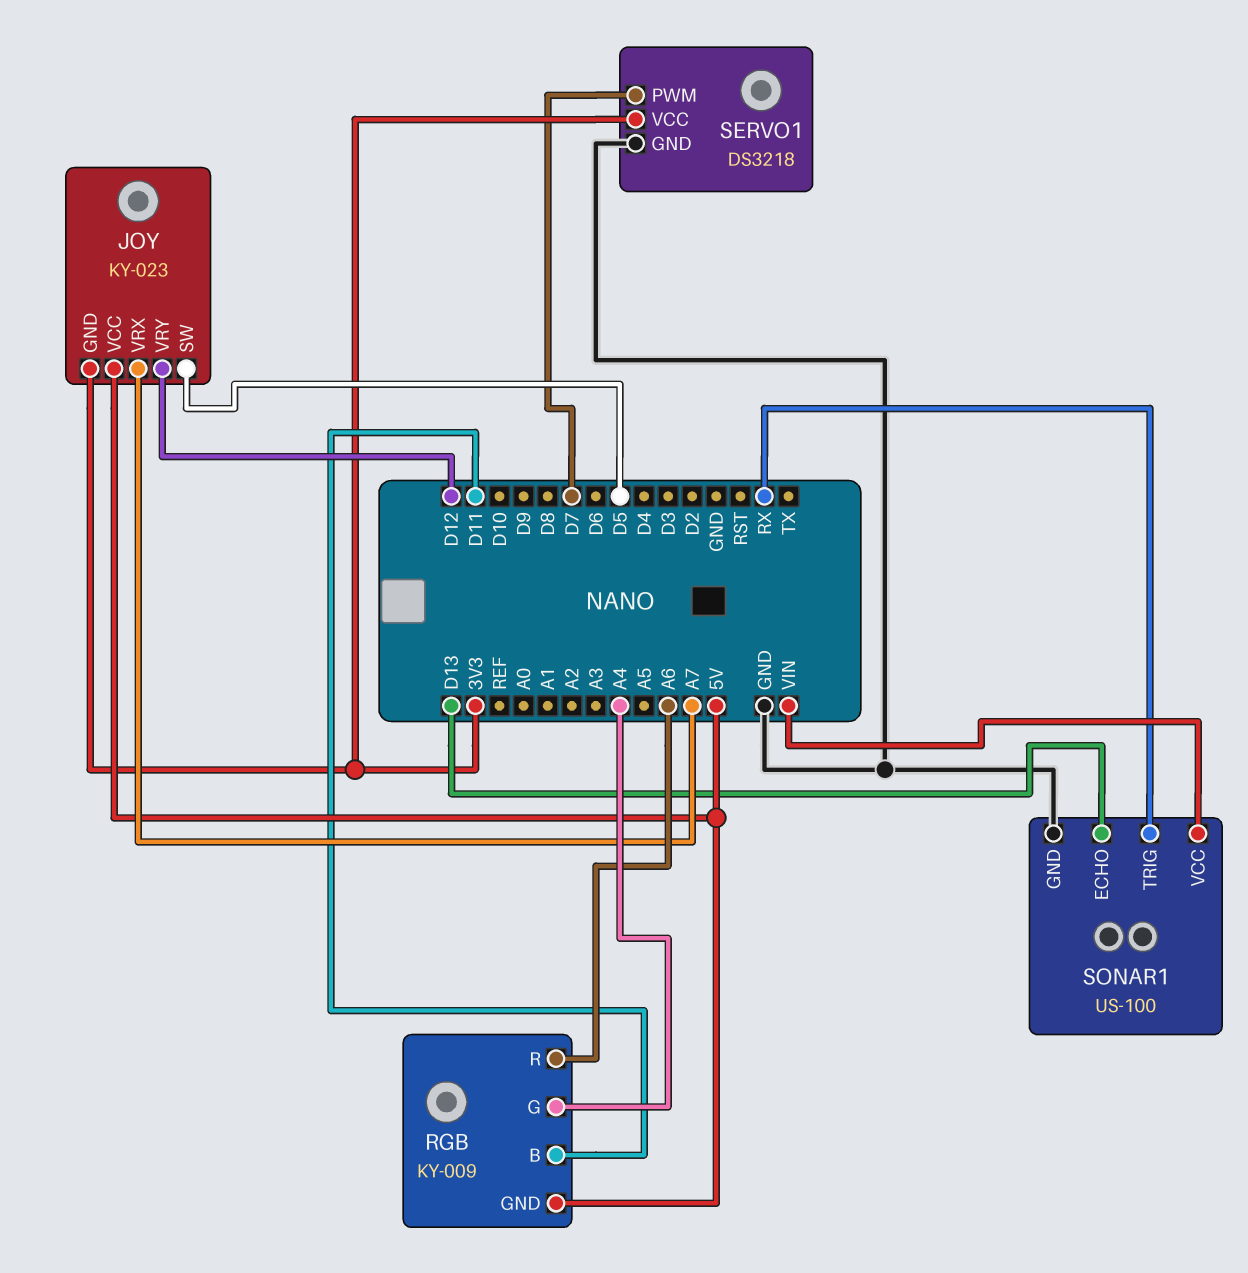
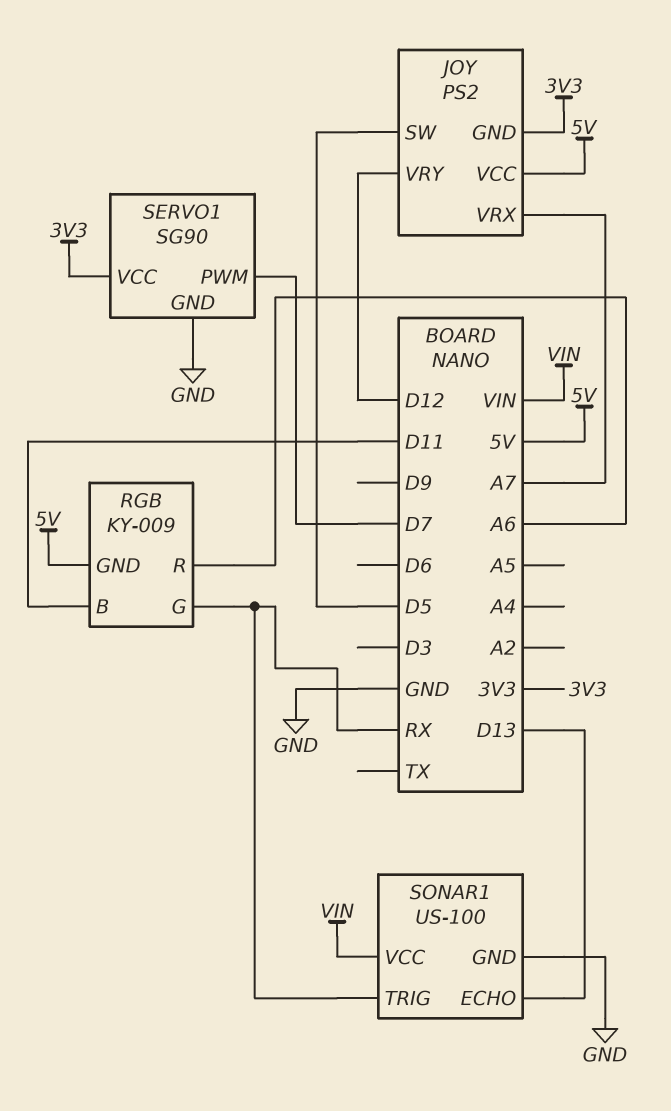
JOY: KY-023 -> PS2
RGB pin G: A4 -> RX
SERVO1: DS3218 -> SG90

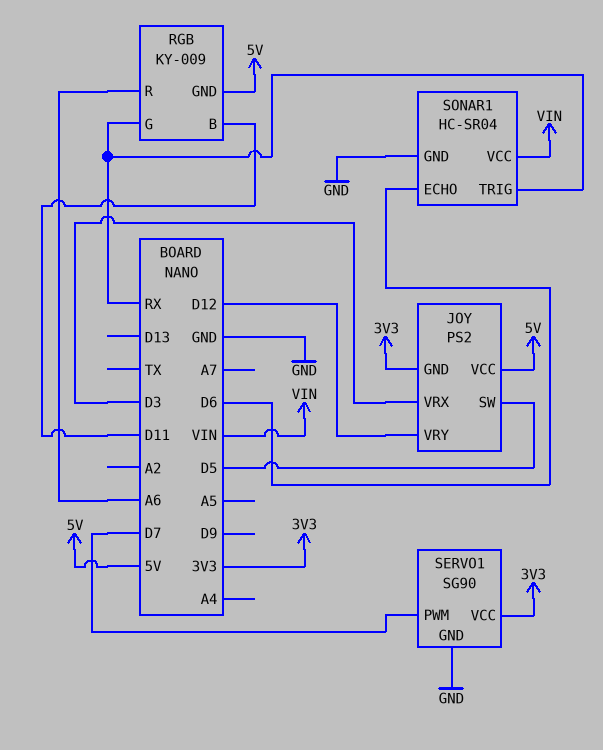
JOY pin VRX: A7 -> D3
SONAR1: US-100 -> HC-SR04
SONAR1 pin ECHO: D13 -> D6

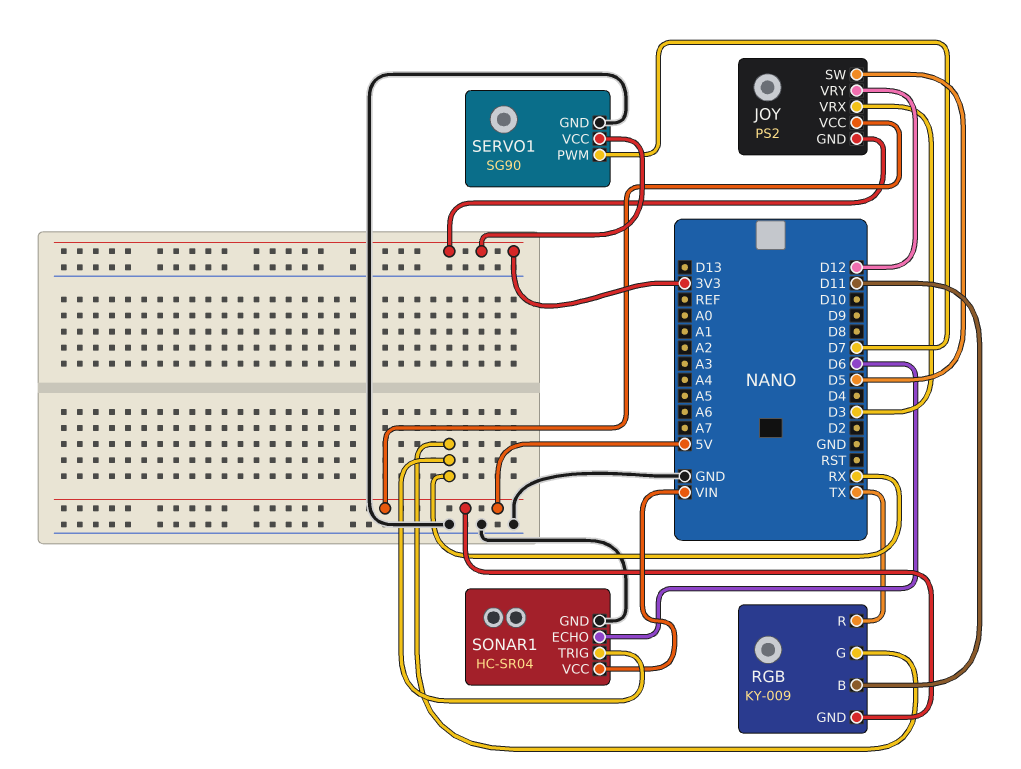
RGB pin R: A6 -> TX

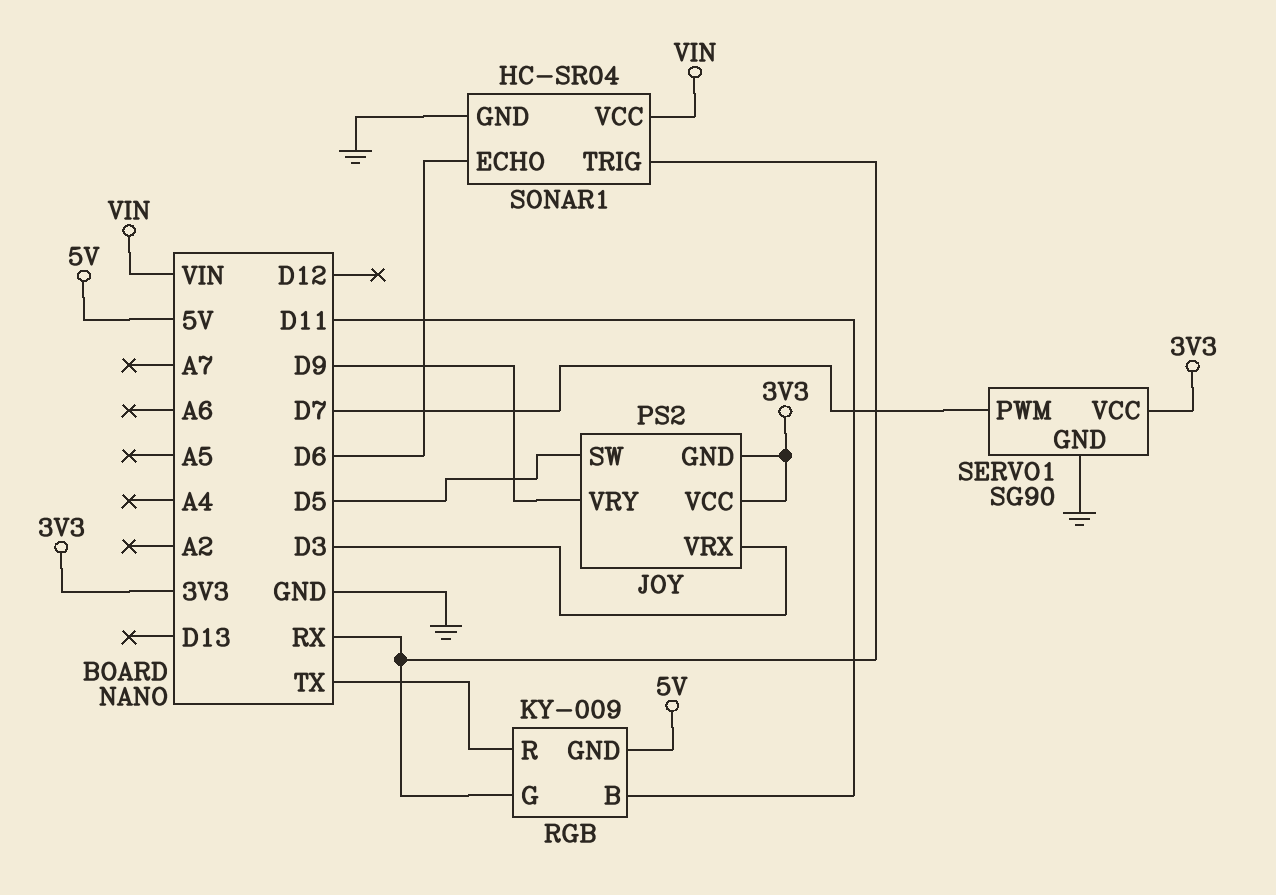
JOY pin VCC: 5V -> 3V3
JOY pin VRY: D12 -> D9

